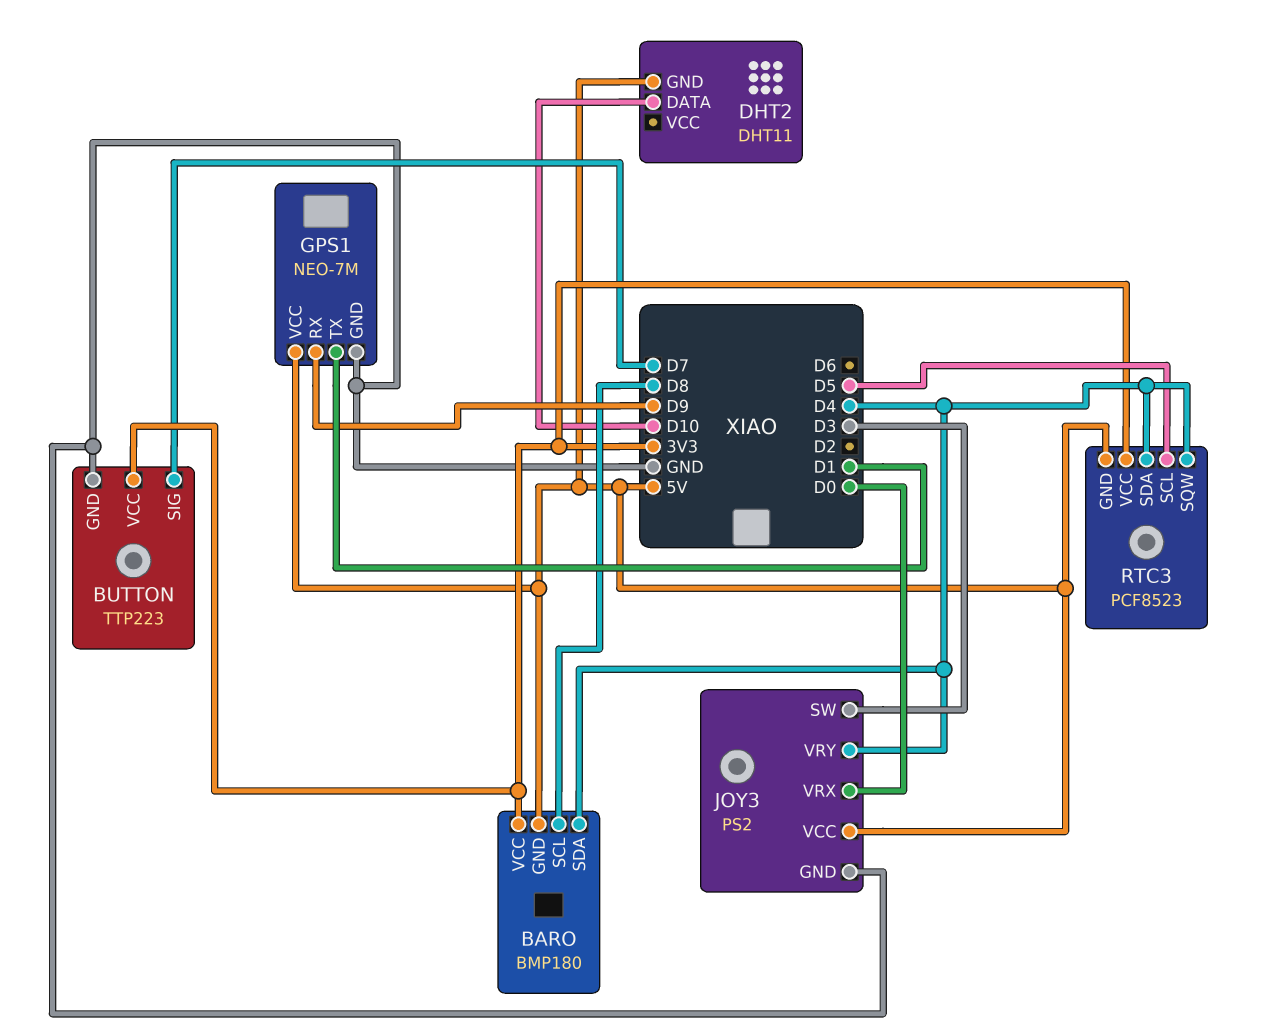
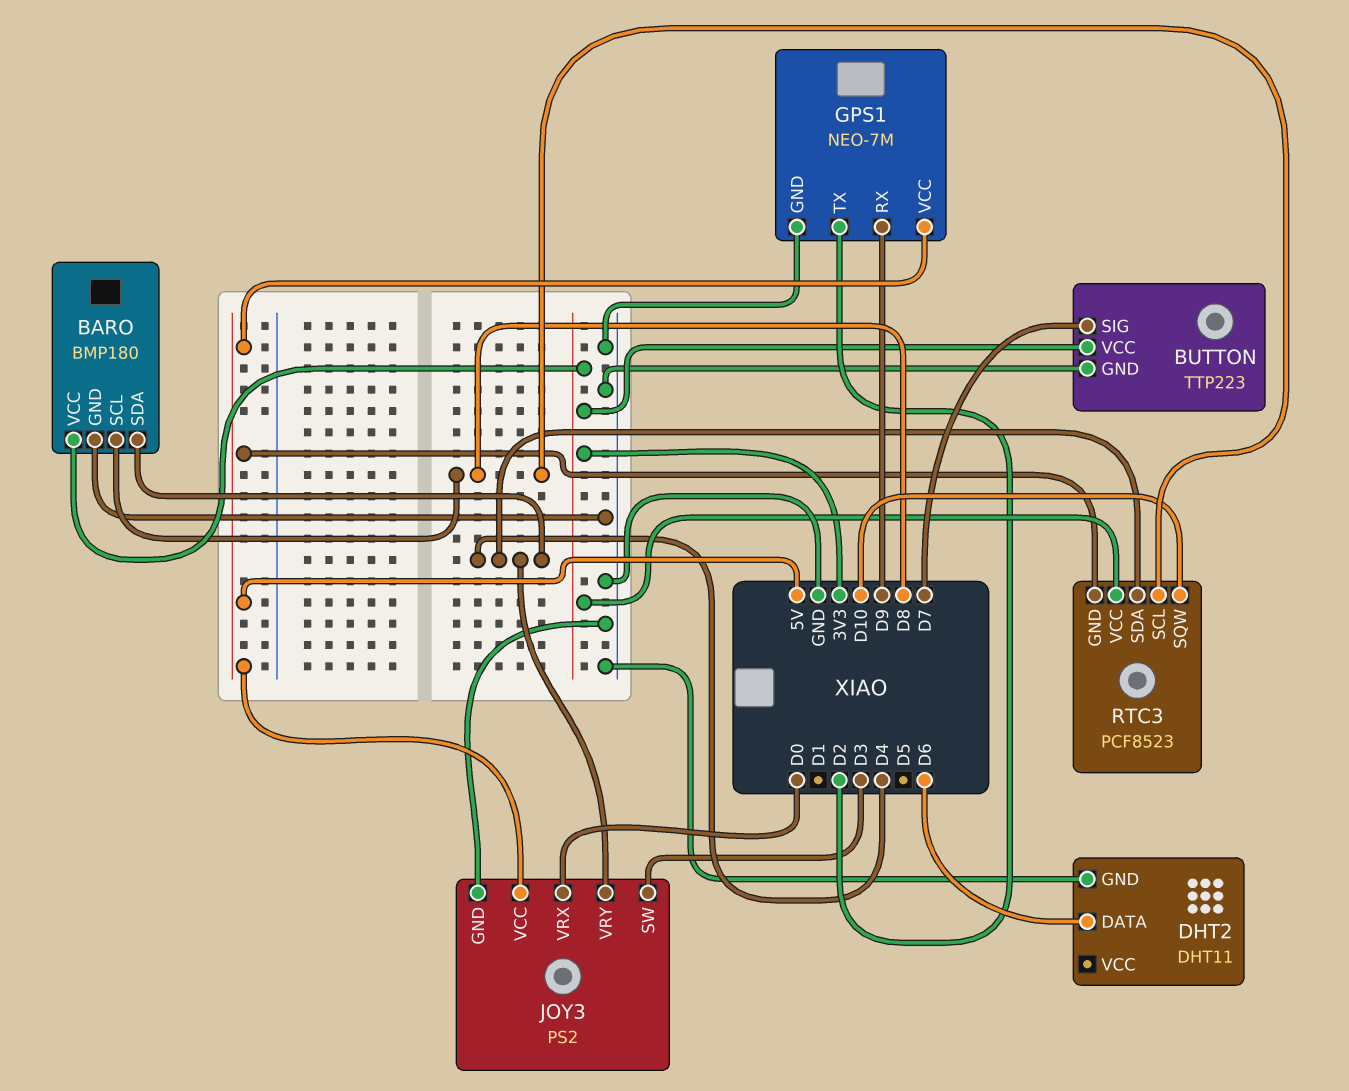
BARO pin GND: 5V -> GND
DHT2 pin DATA: D10 -> D6
DHT2 pin GND: 5V -> GND
GPS1 pin TX: D1 -> D2
RTC3 pin SCL: D5 -> D8
RTC3 pin SQW: D4 -> D10

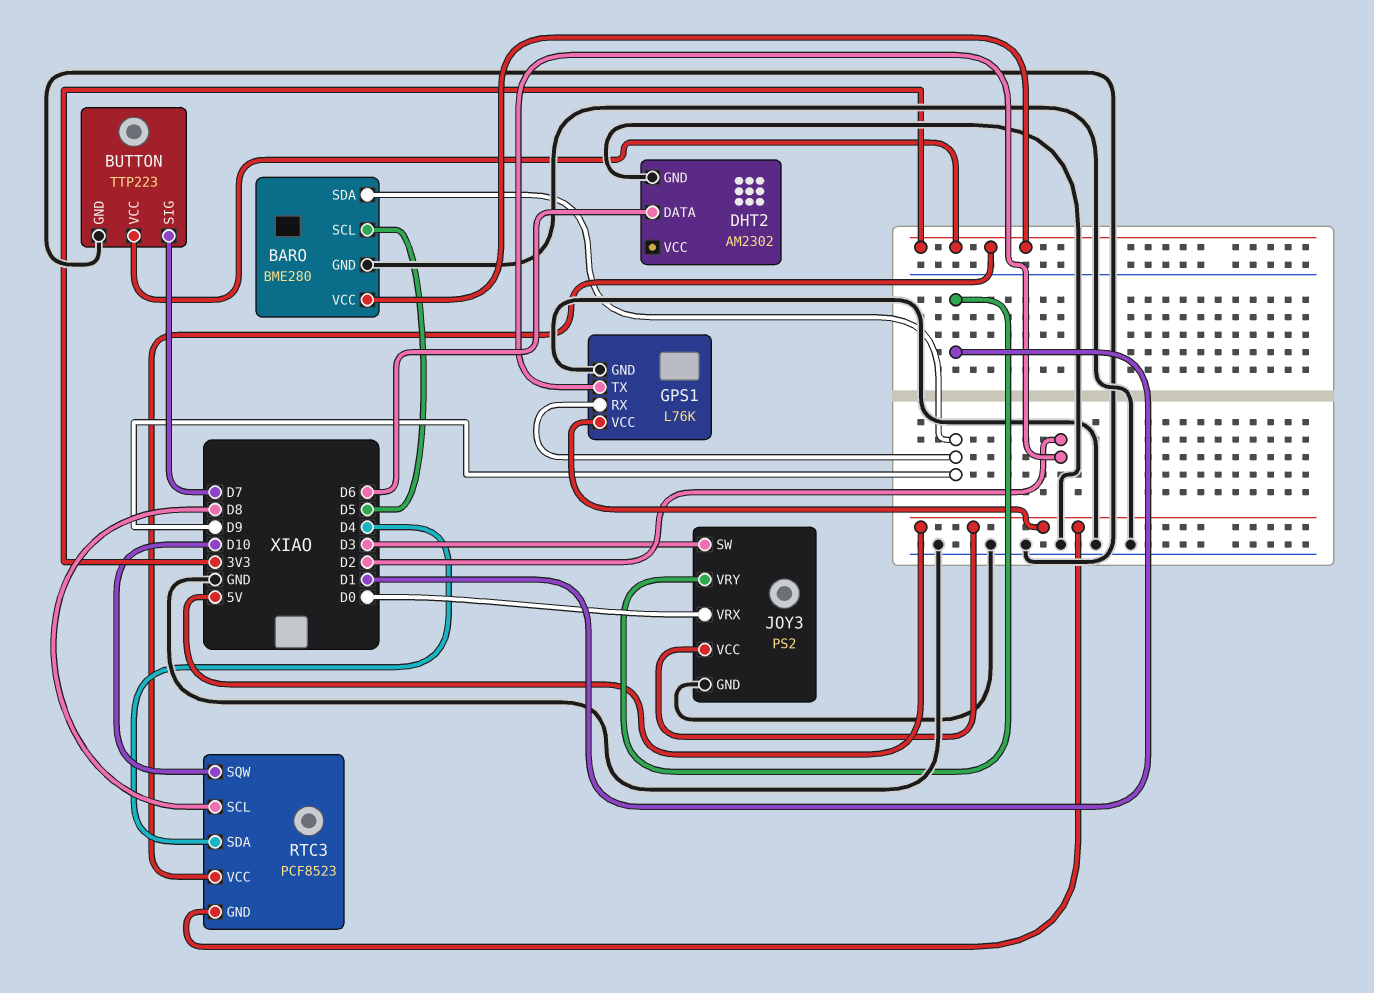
BARO: BMP180 -> BME280
BARO pin SCL: D8 -> D5
BARO pin SDA: D4 -> D9
DHT2: DHT11 -> AM2302
GPS1: NEO-7M -> L76K
JOY3 pin VRY: D4 -> D1

